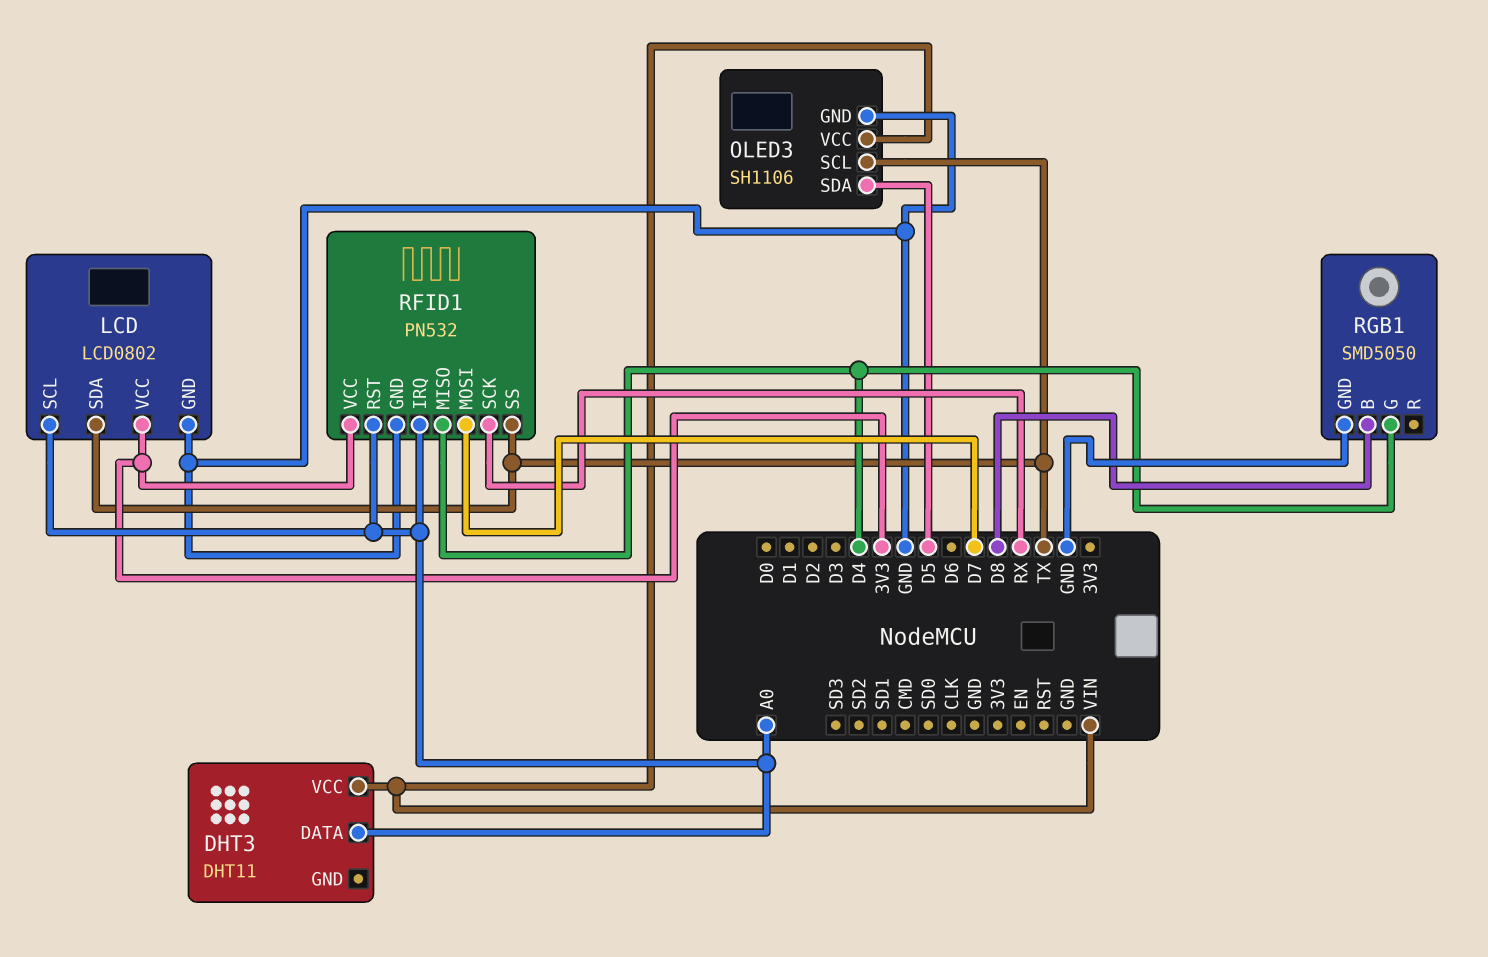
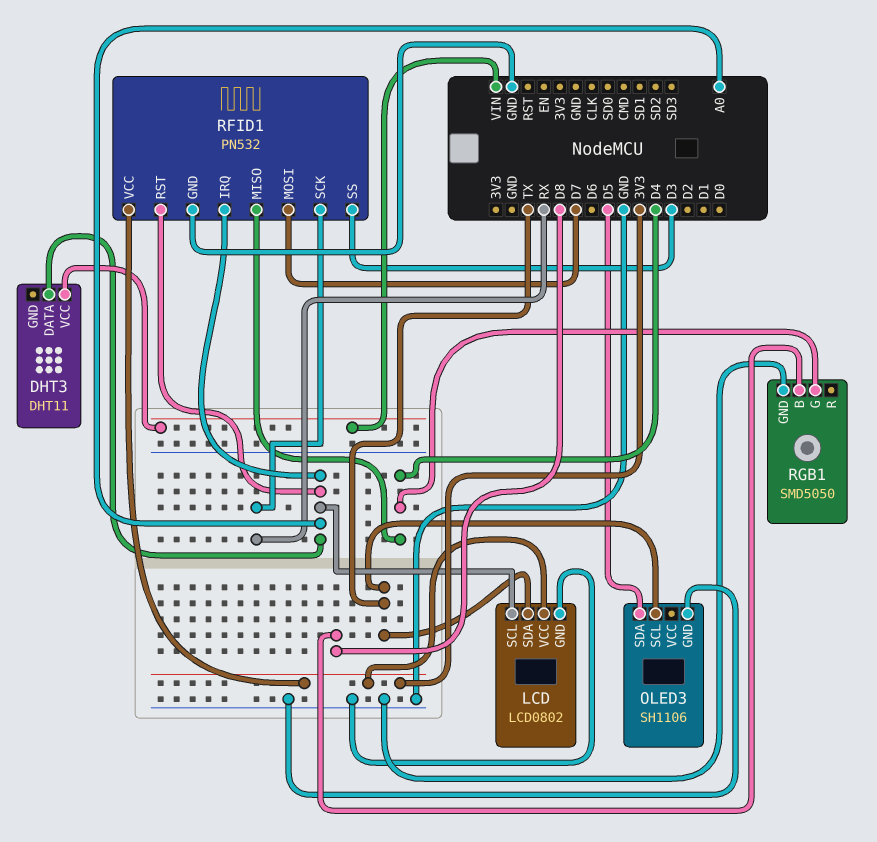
OLED3 pin VCC: VIN -> none
RFID1 pin SS: TX -> D3

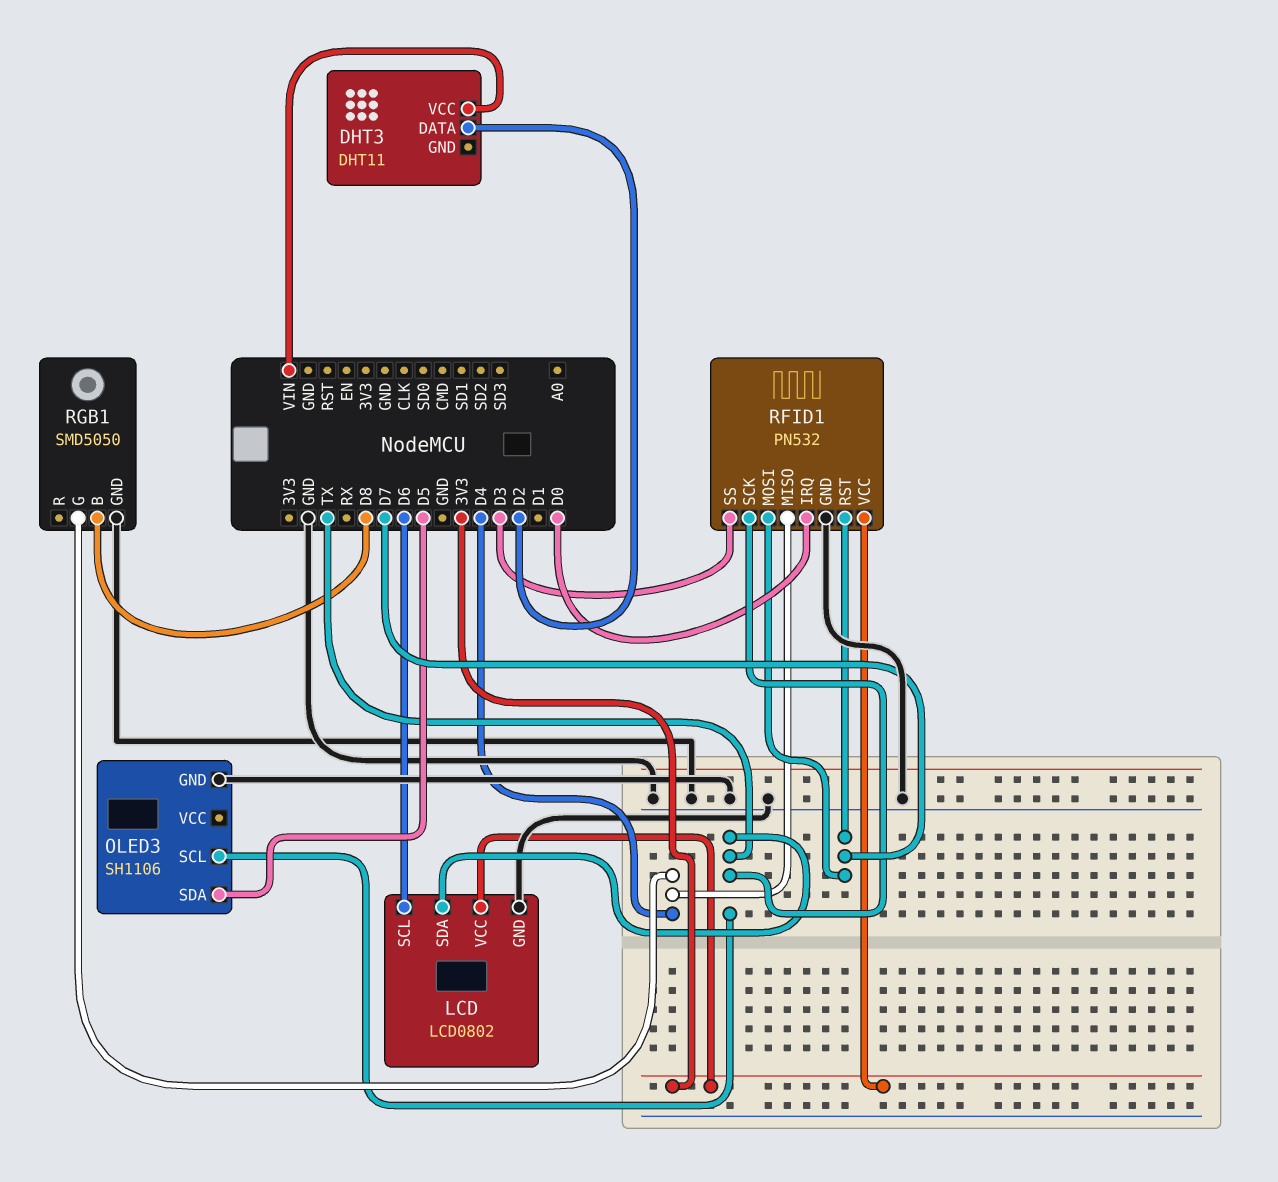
DHT3 pin DATA: A0 -> D2
LCD pin SCL: A0 -> D6
RFID1 pin IRQ: A0 -> D0
RFID1 pin RST: A0 -> D7
RFID1 pin SCK: RX -> TX

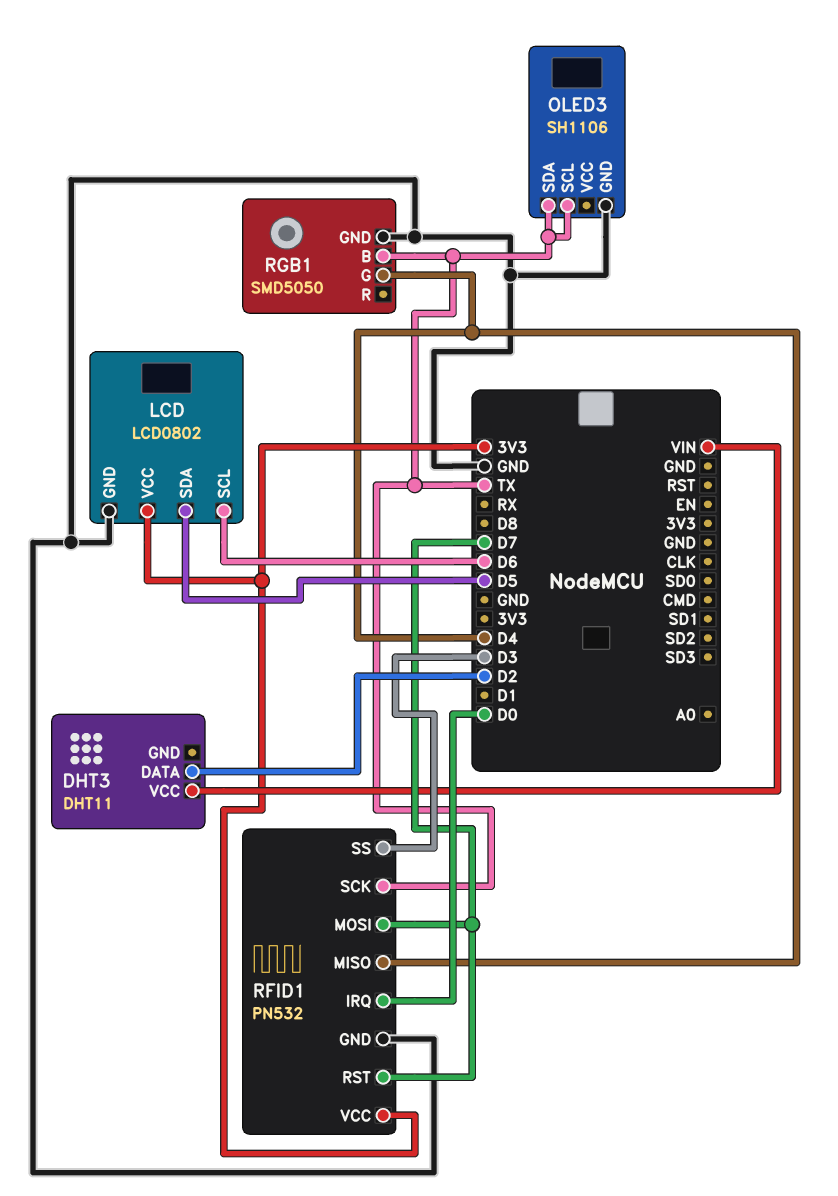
LCD pin SDA: TX -> D5
OLED3 pin SDA: D5 -> TX
RGB1 pin B: D8 -> TX

